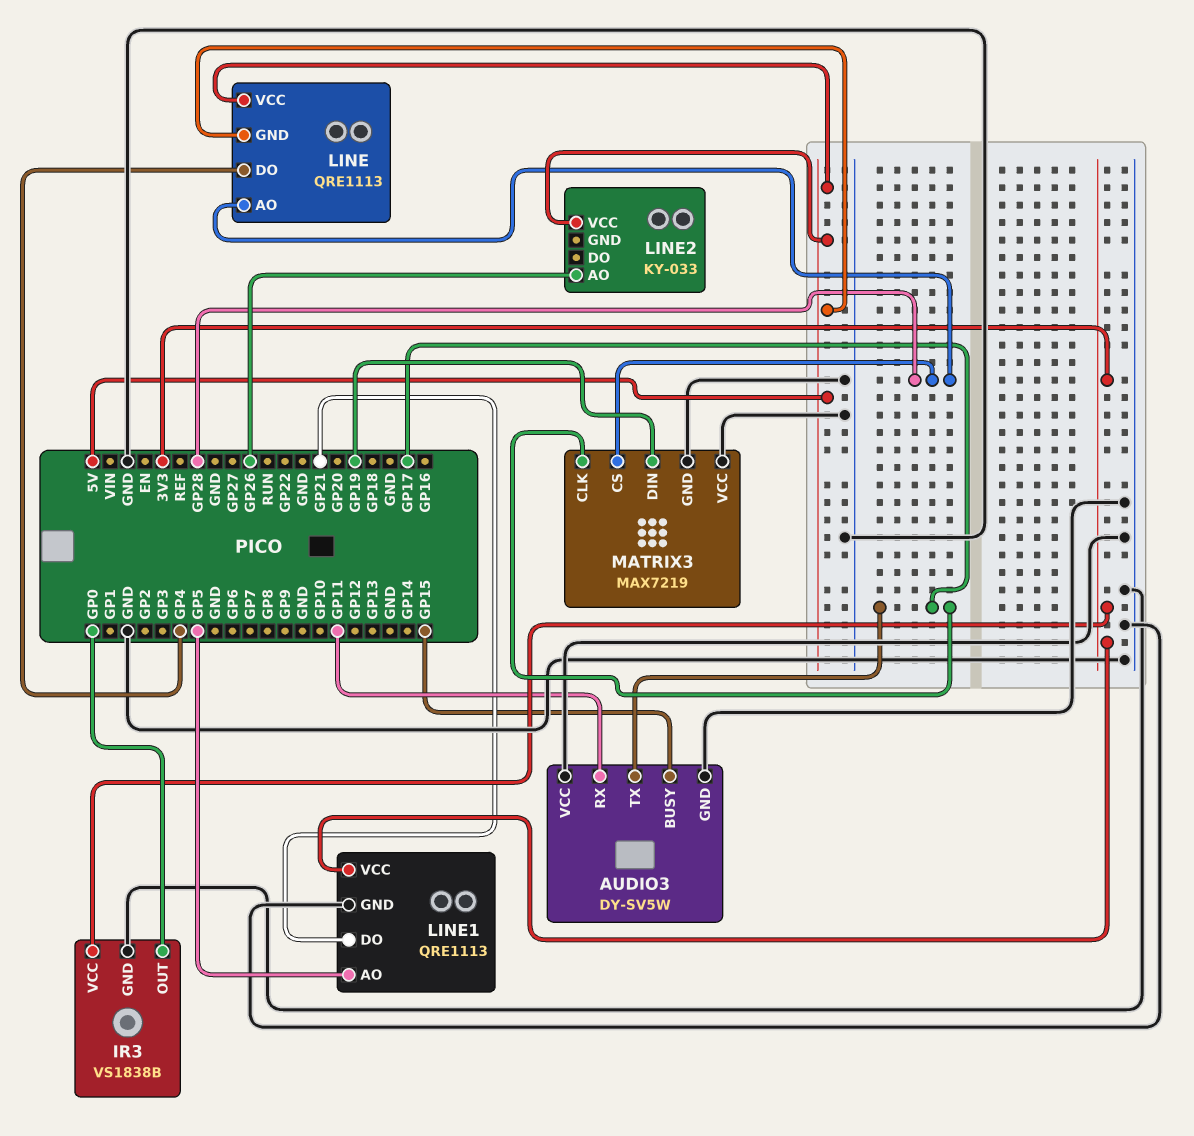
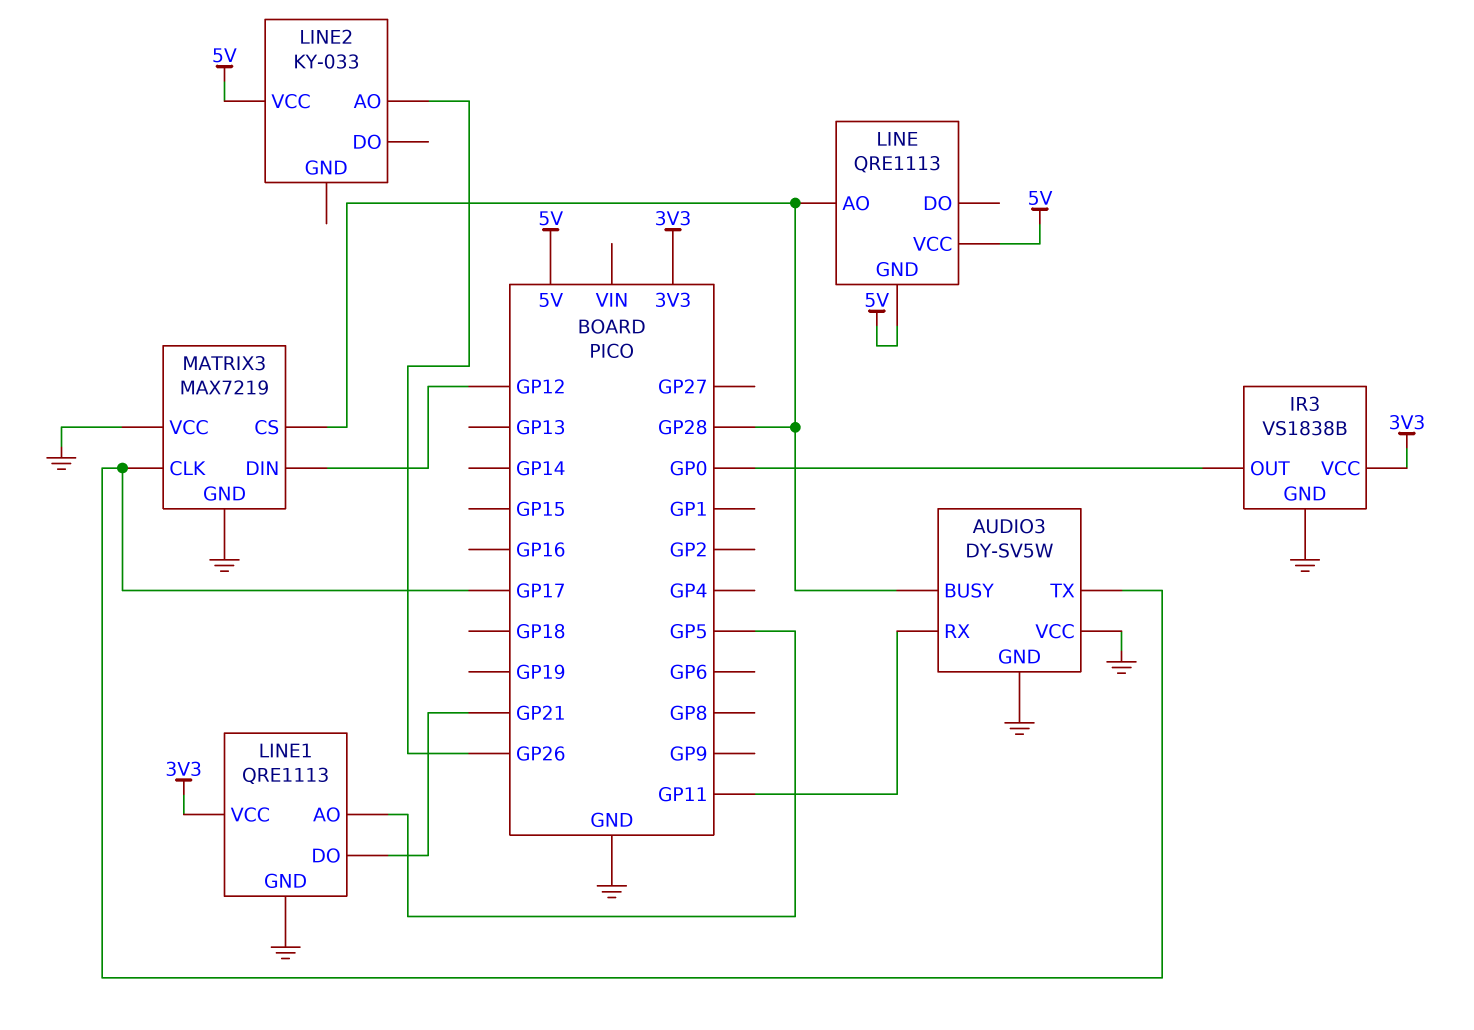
AUDIO3 pin BUSY: GP15 -> GP28
LINE pin DO: GP4 -> none
MATRIX3 pin DIN: GP19 -> GP12

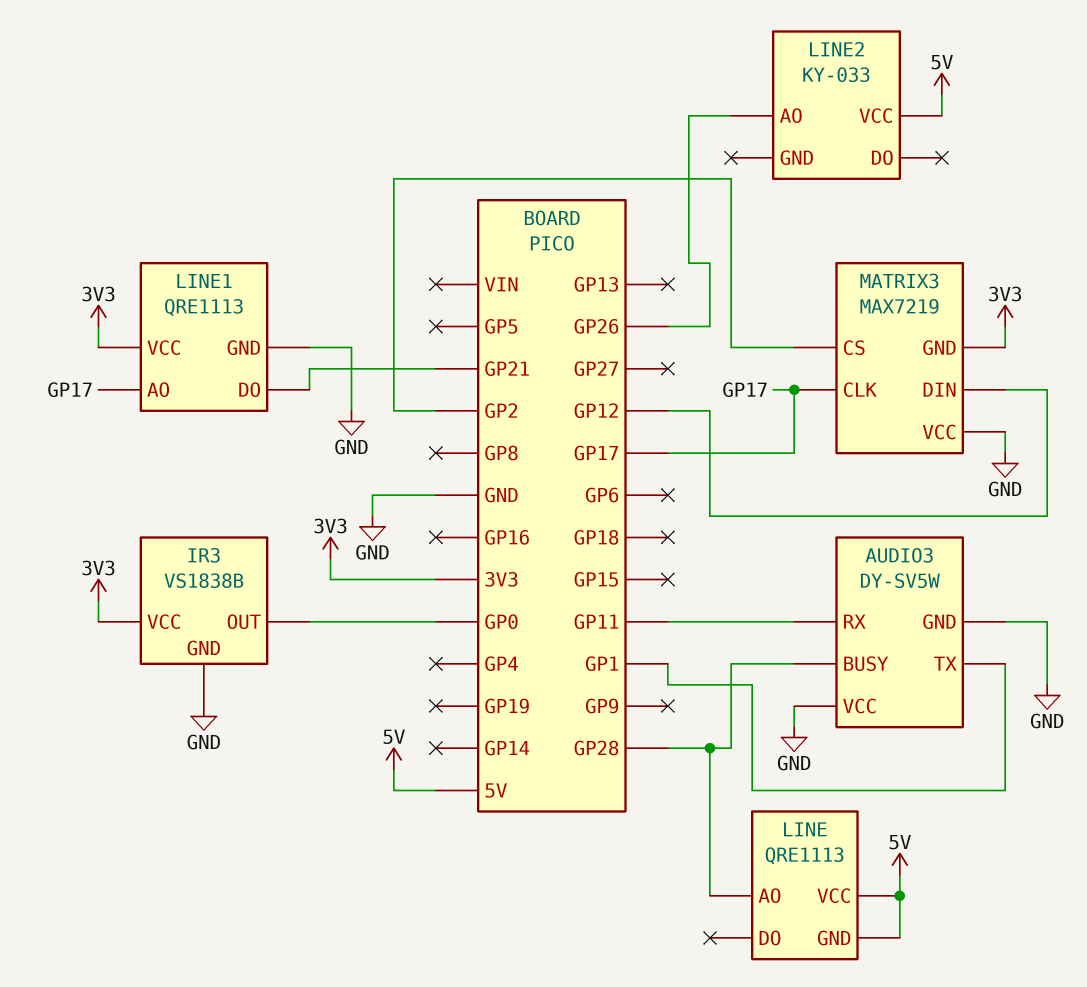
AUDIO3 pin TX: GP17 -> GP1
LINE1 pin AO: GP5 -> GP17
MATRIX3 pin CS: GP28 -> GP2
MATRIX3 pin GND: GND -> 3V3

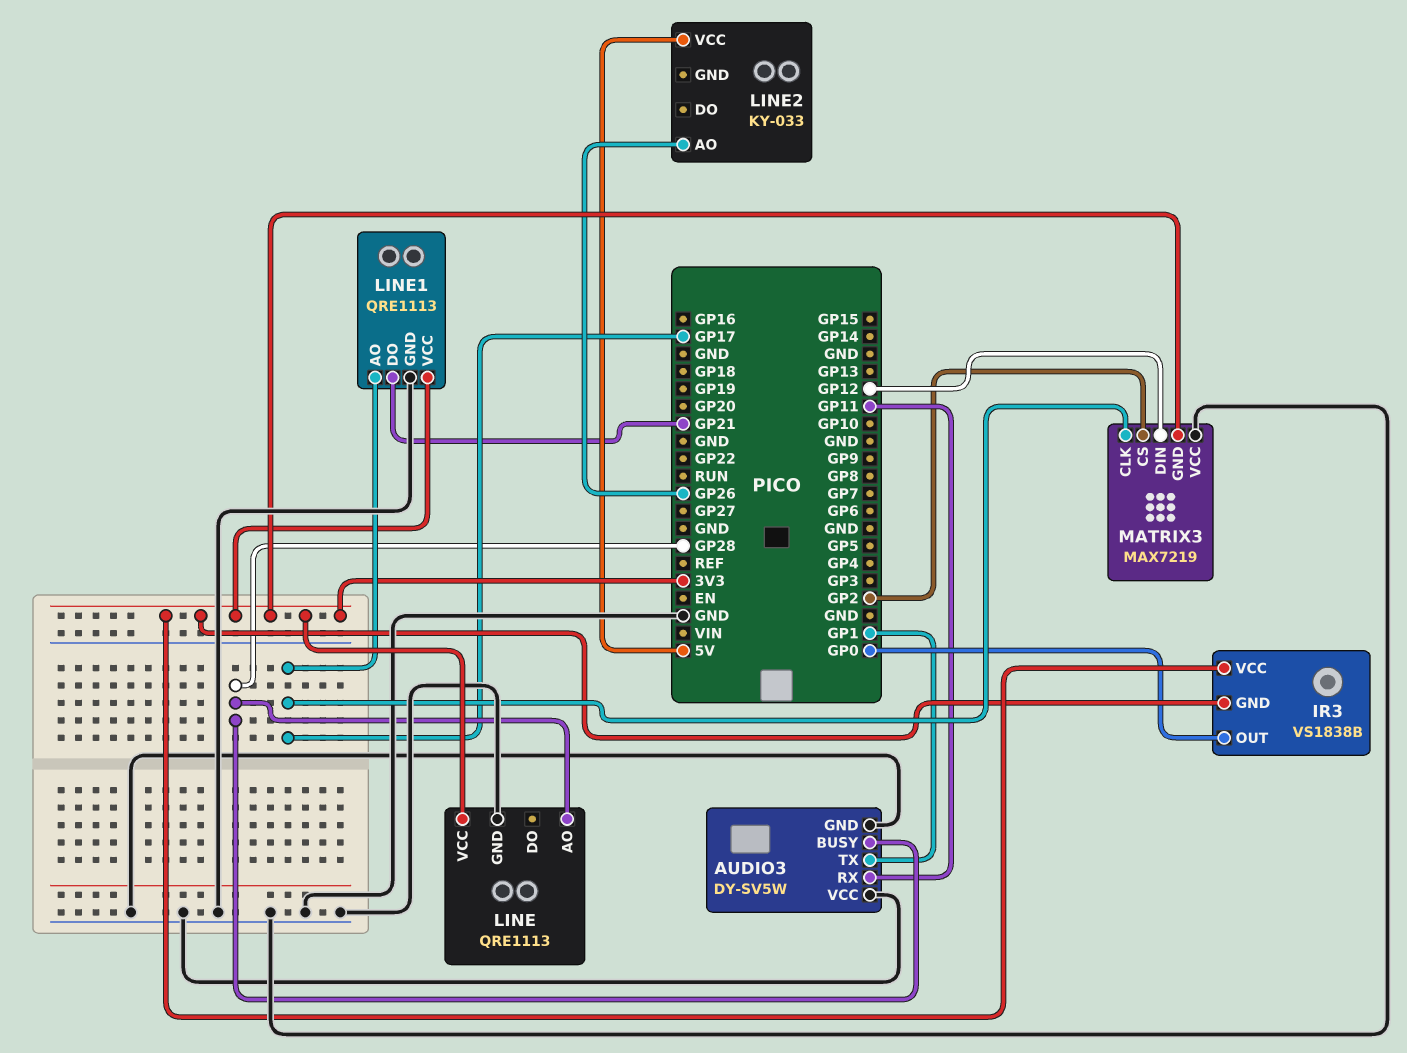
IR3 pin GND: GND -> 3V3
LINE pin GND: 5V -> GND
LINE pin VCC: 5V -> 3V3

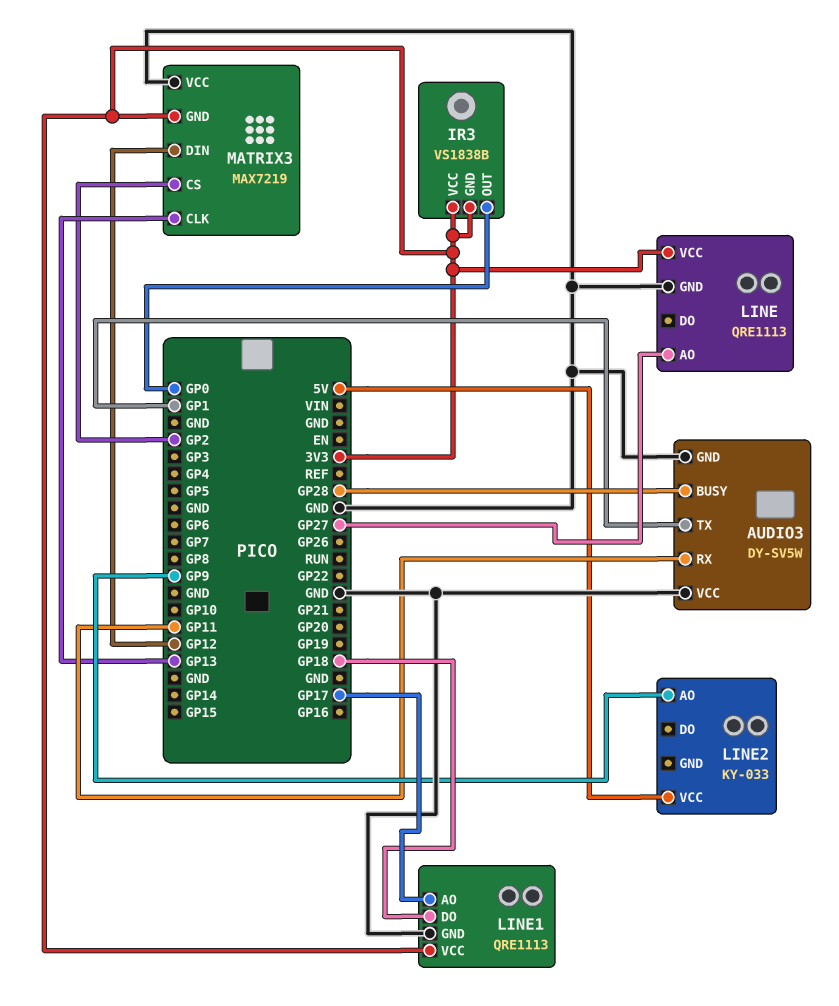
LINE pin AO: GP28 -> GP27
LINE1 pin DO: GP21 -> GP18
LINE2 pin AO: GP26 -> GP9
MATRIX3 pin CLK: GP17 -> GP13

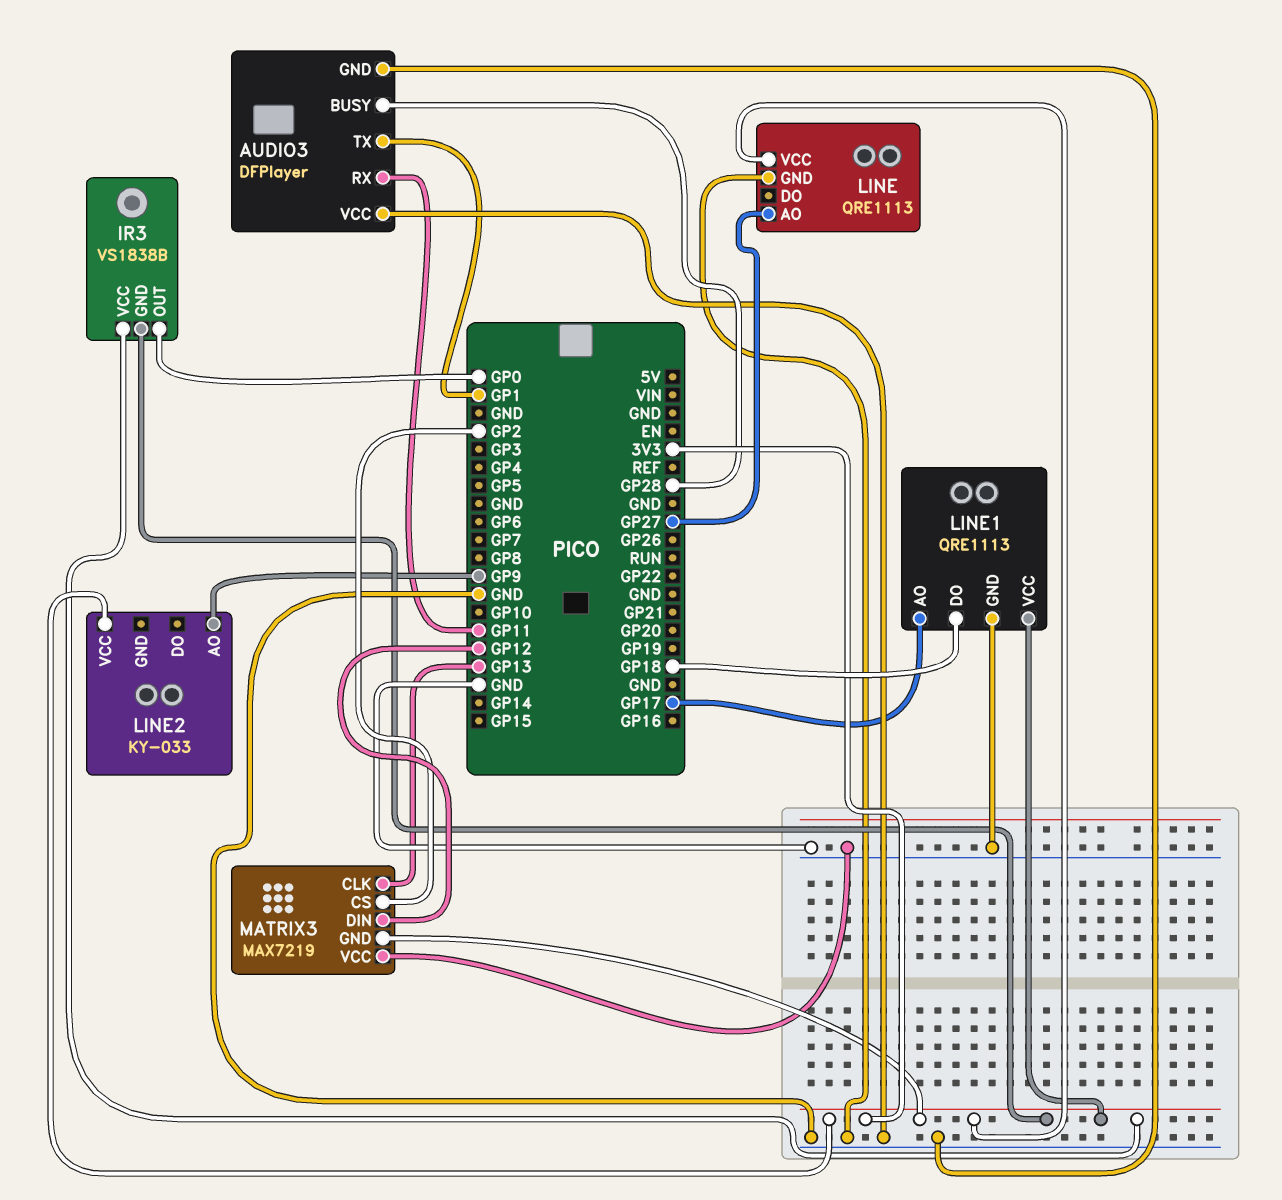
AUDIO3: DY-SV5W -> DFPlayer
LINE2 pin VCC: 5V -> 3V3

